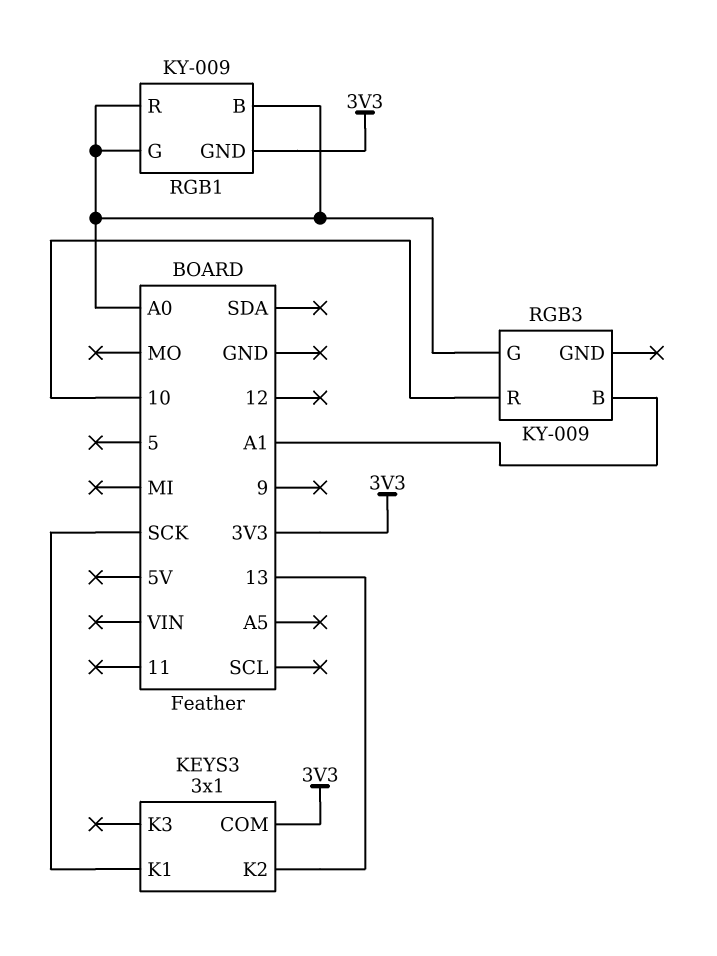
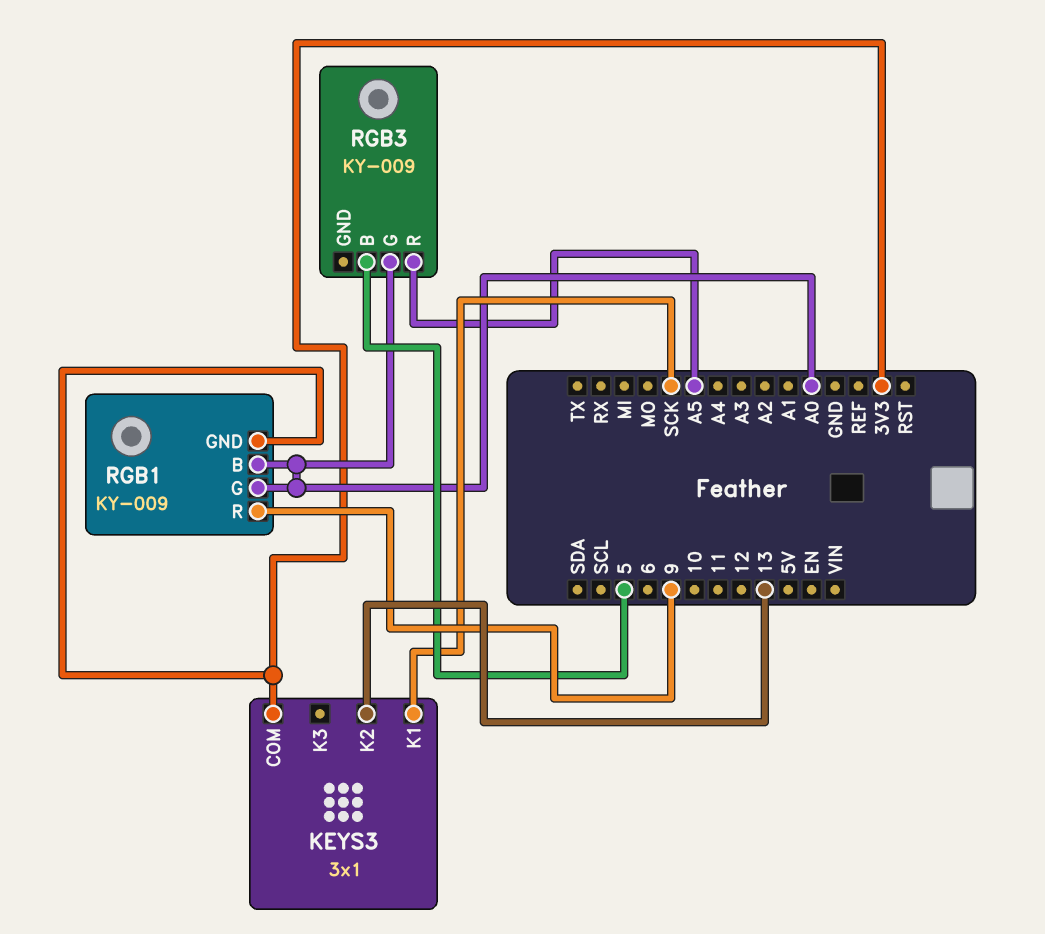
RGB1 pin R: A0 -> 9
RGB3 pin B: A1 -> 5
RGB3 pin R: 10 -> A5

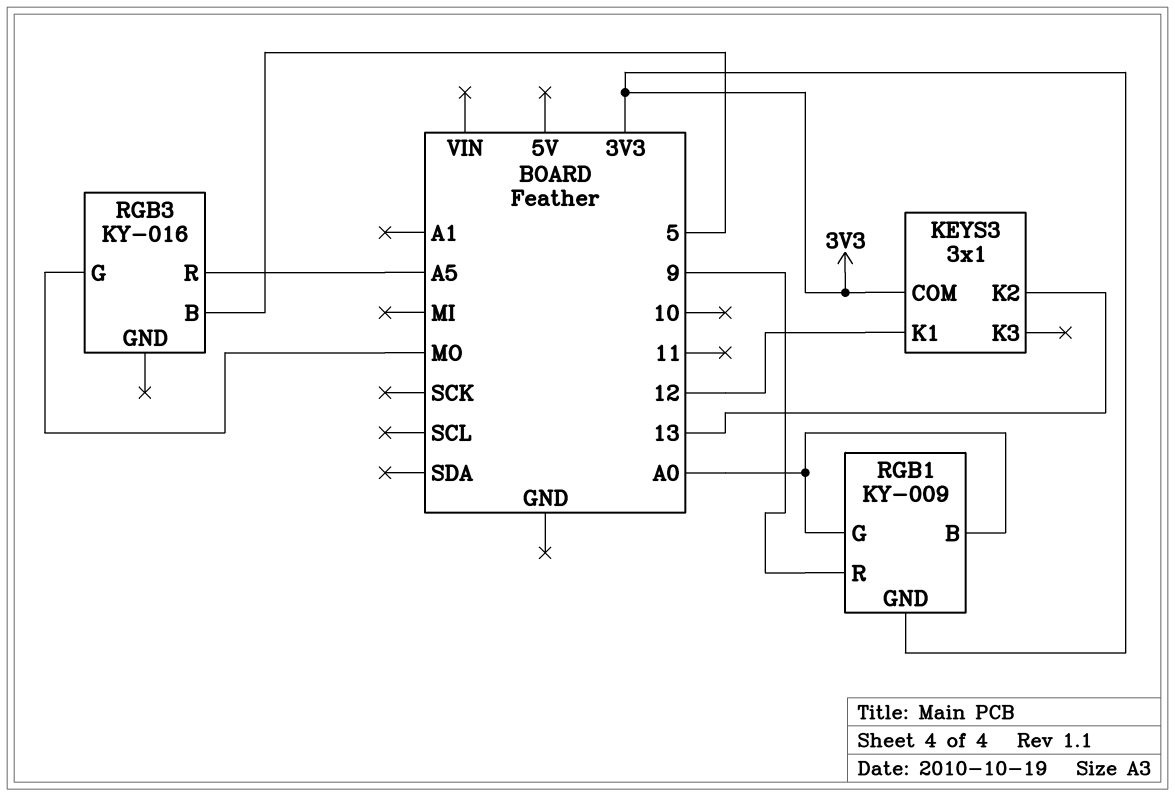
KEYS3 pin K1: SCK -> 12
RGB3: KY-009 -> KY-016
RGB3 pin G: A0 -> MO

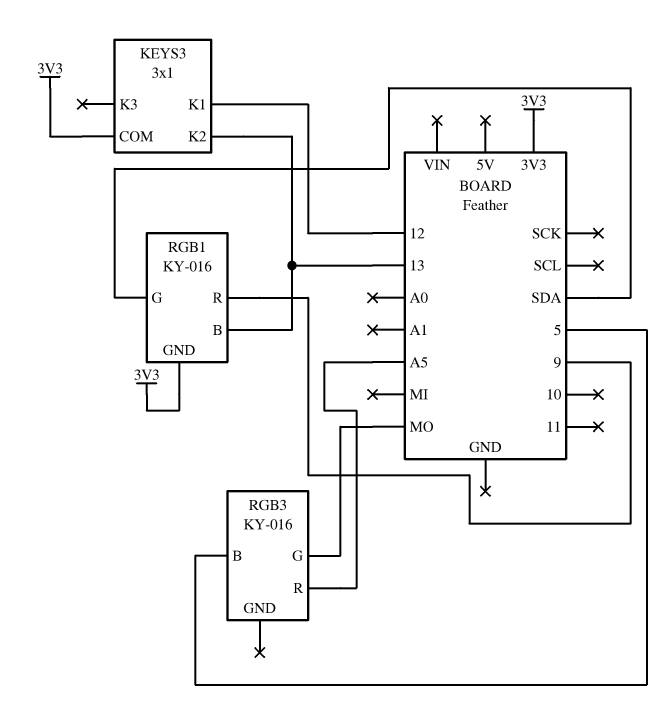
RGB1: KY-009 -> KY-016
RGB1 pin B: A0 -> 13
RGB1 pin G: A0 -> SDA

